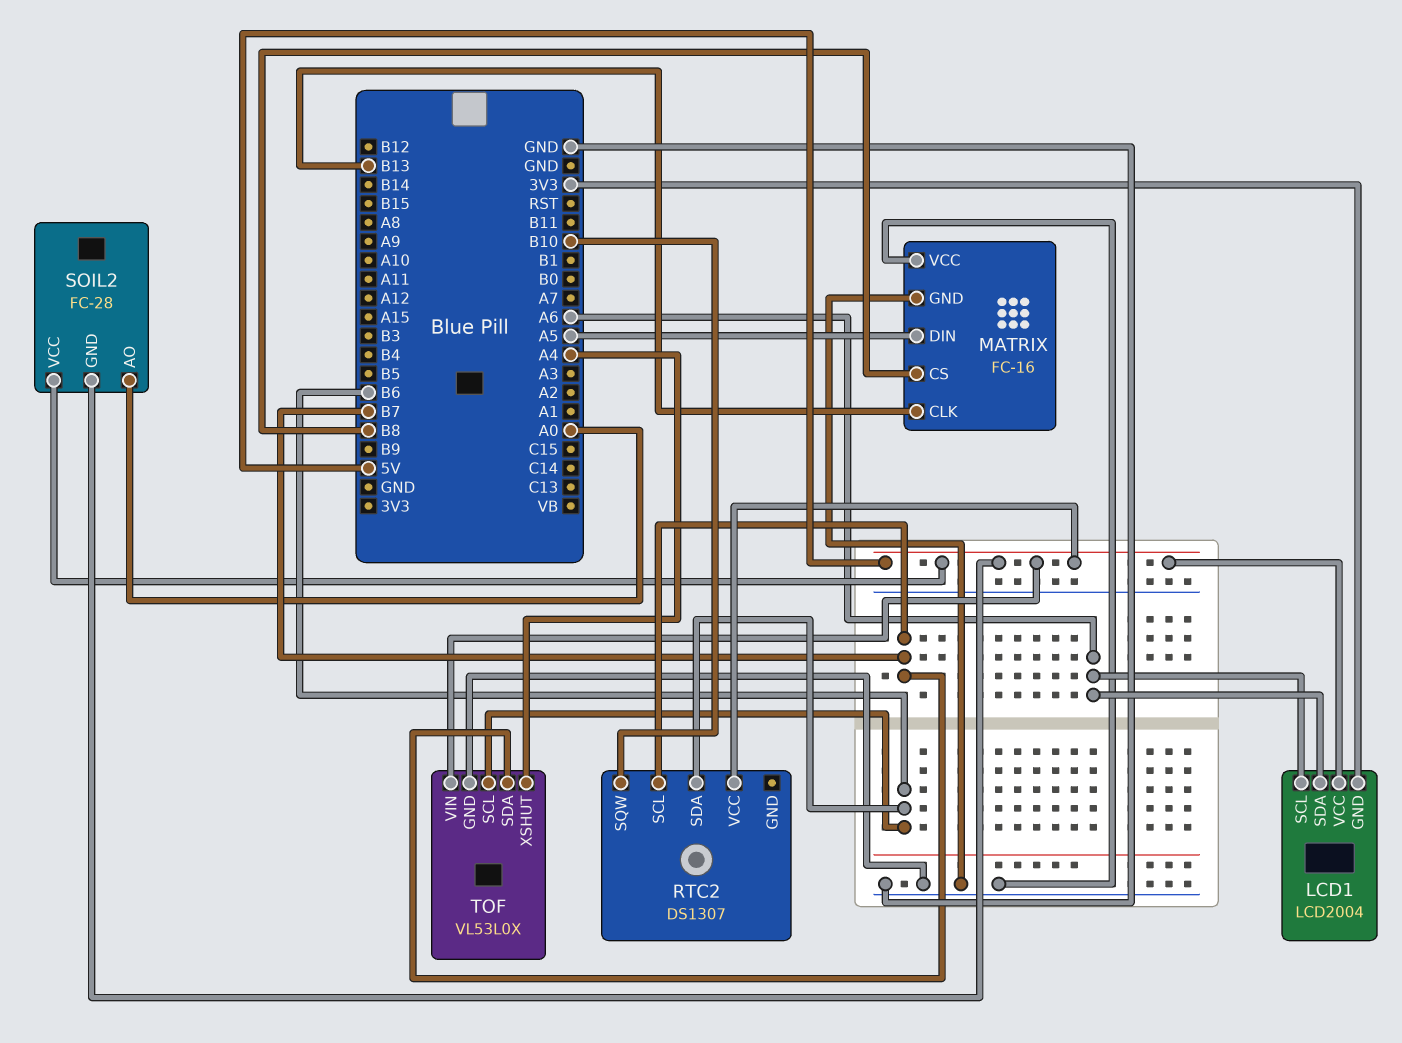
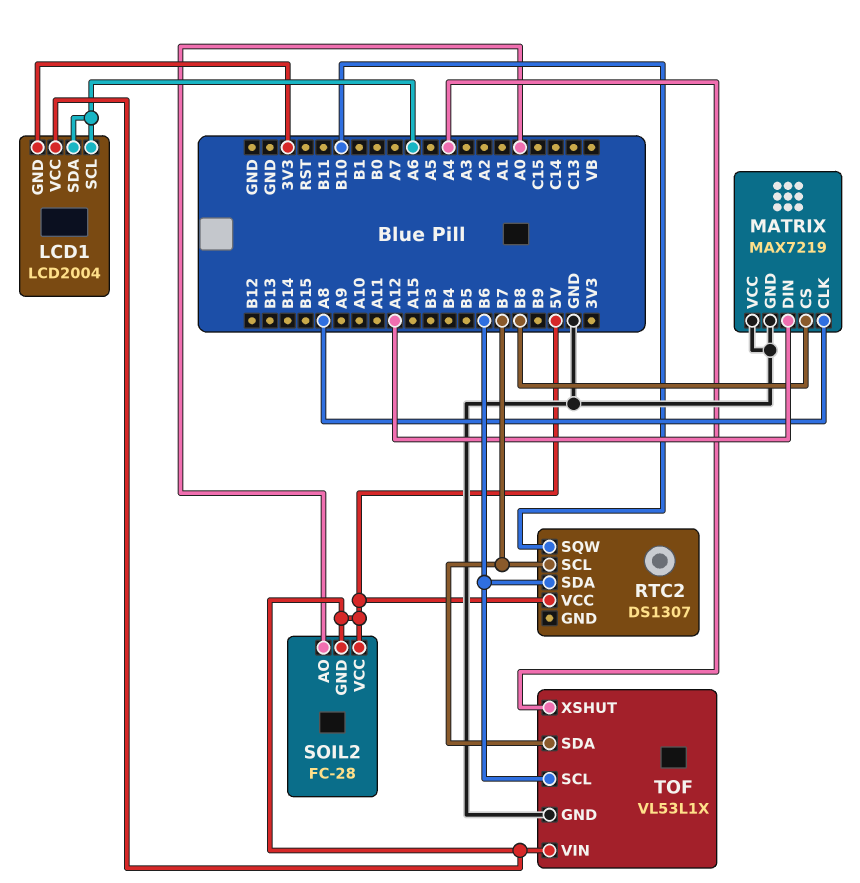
MATRIX: FC-16 -> MAX7219
MATRIX pin CLK: B13 -> A8
MATRIX pin DIN: A5 -> A12
TOF: VL53L0X -> VL53L1X

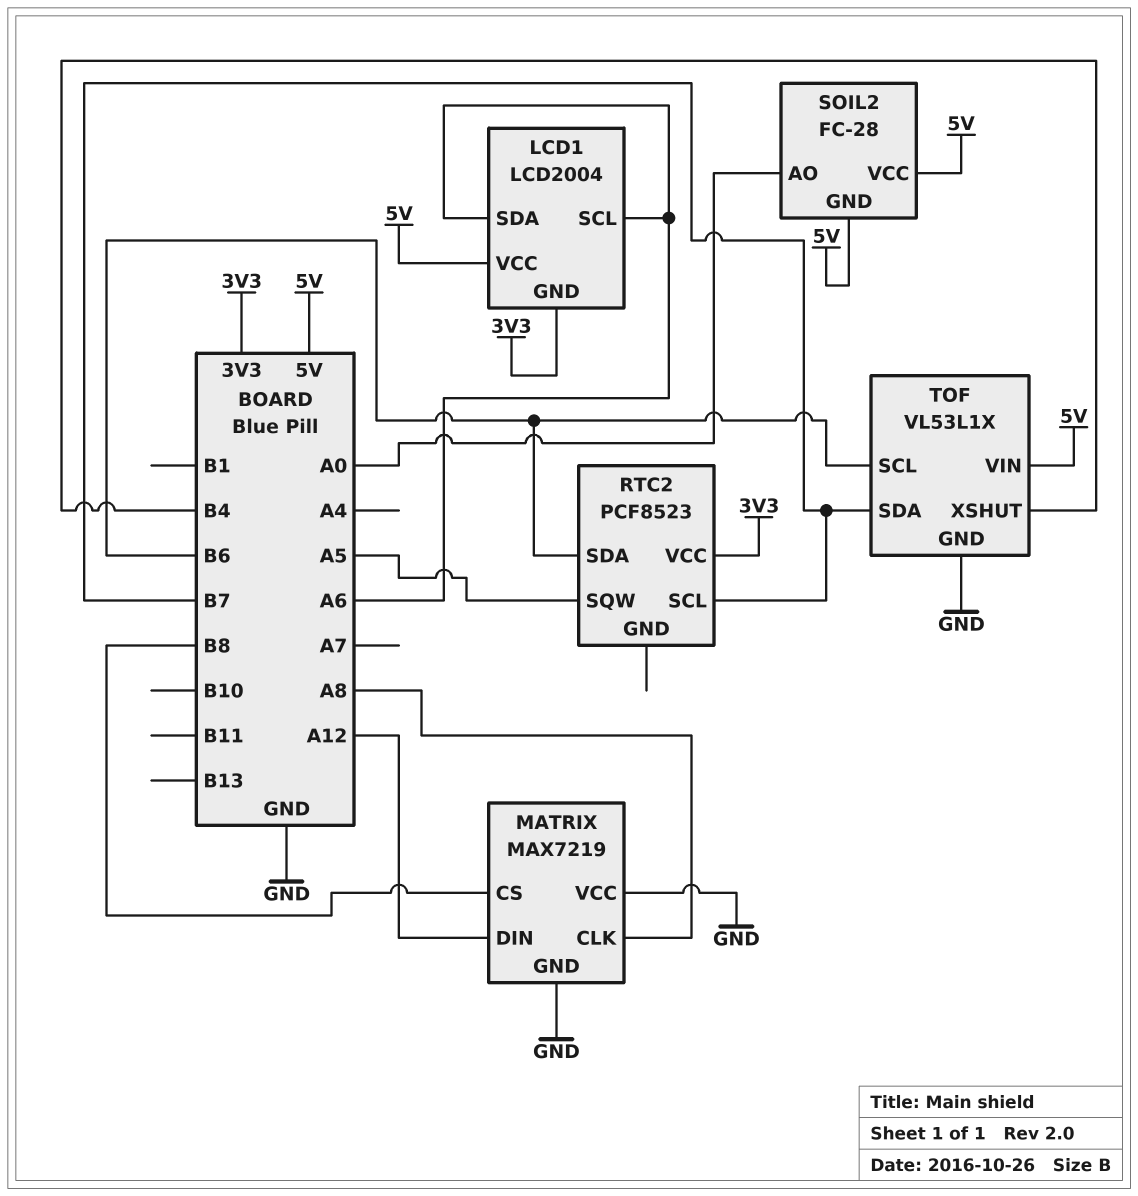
RTC2: DS1307 -> PCF8523
RTC2 pin SQW: B10 -> A5
RTC2 pin VCC: 5V -> 3V3
TOF pin XSHUT: A4 -> B4

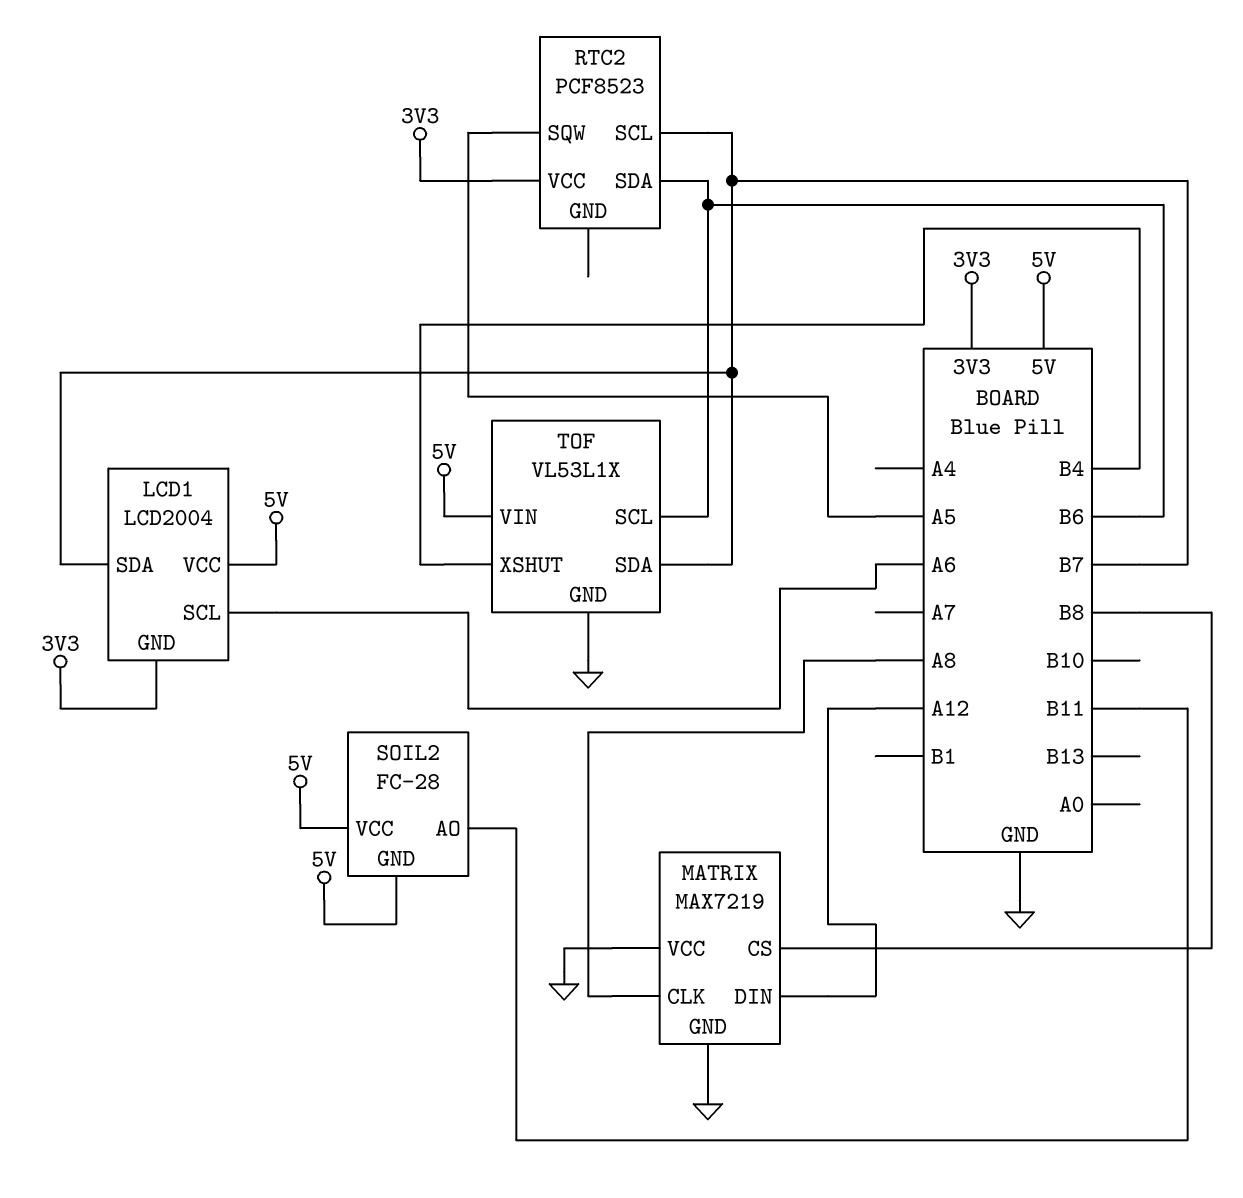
LCD1 pin SDA: A6 -> B7
SOIL2 pin AO: A0 -> B11

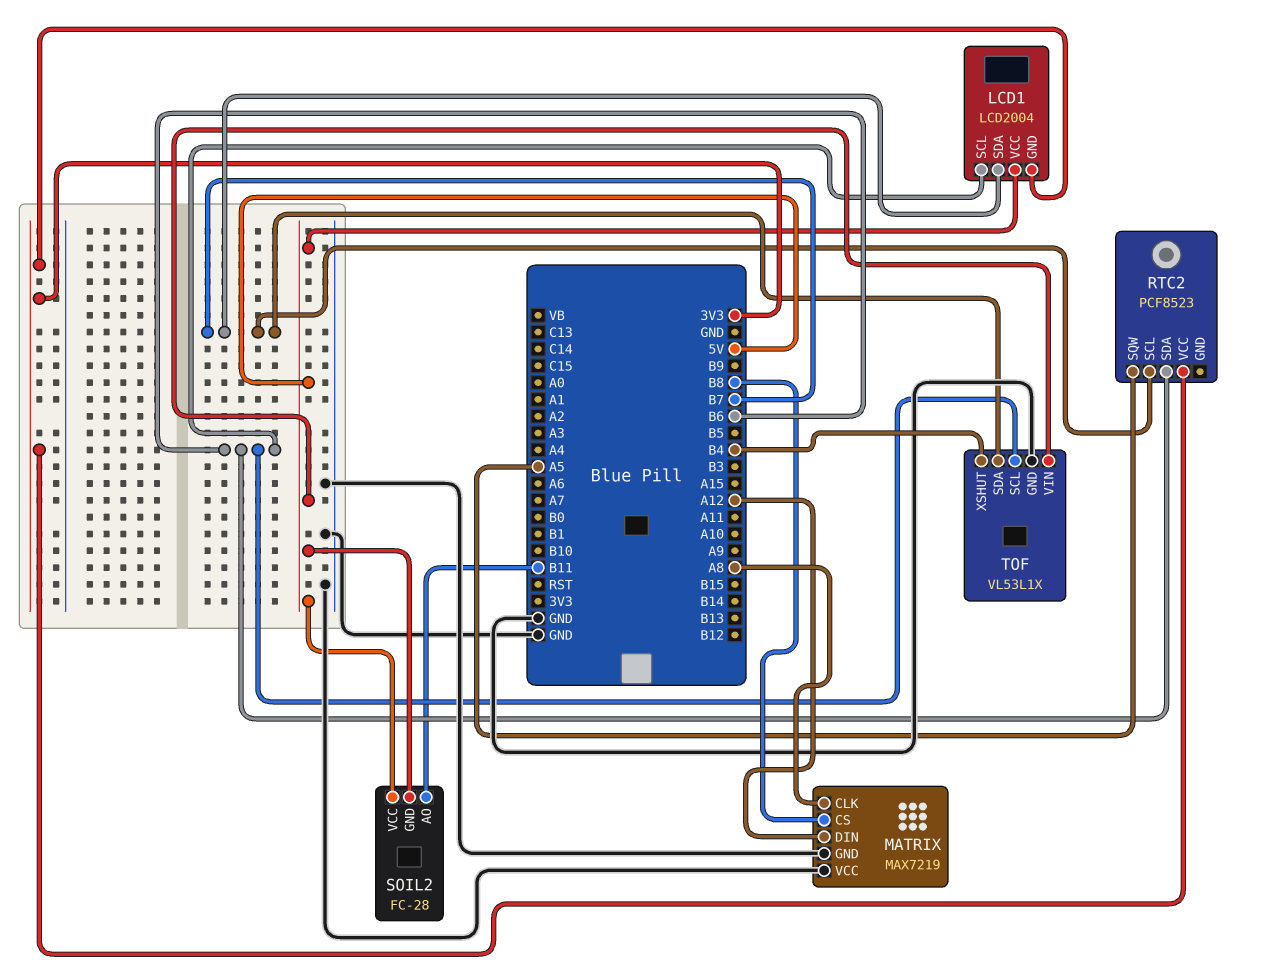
LCD1 pin SCL: A6 -> B6

